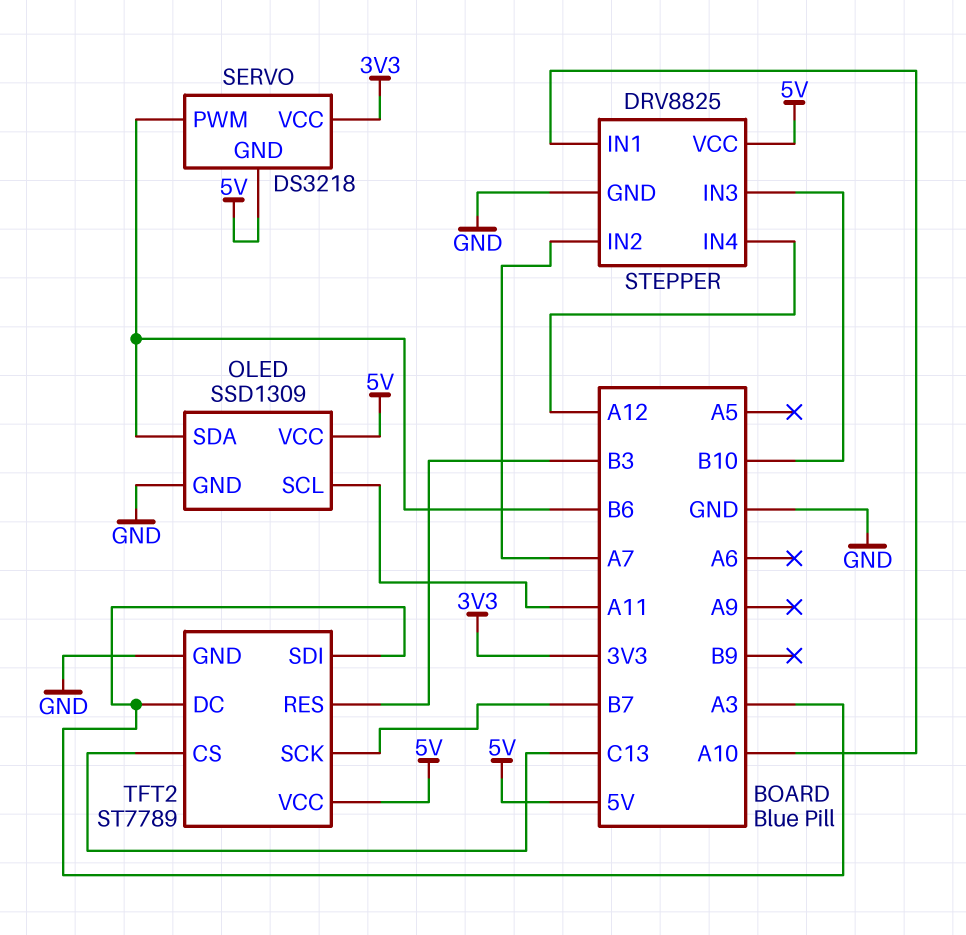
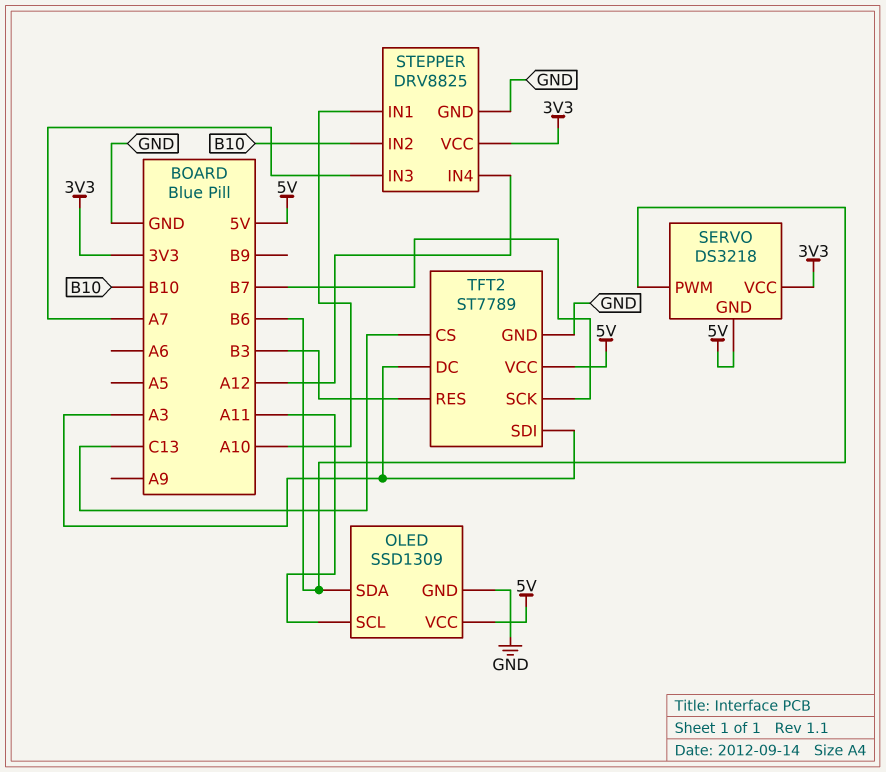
STEPPER pin IN2: A7 -> B10
STEPPER pin IN3: B10 -> A7
STEPPER pin VCC: 5V -> 3V3

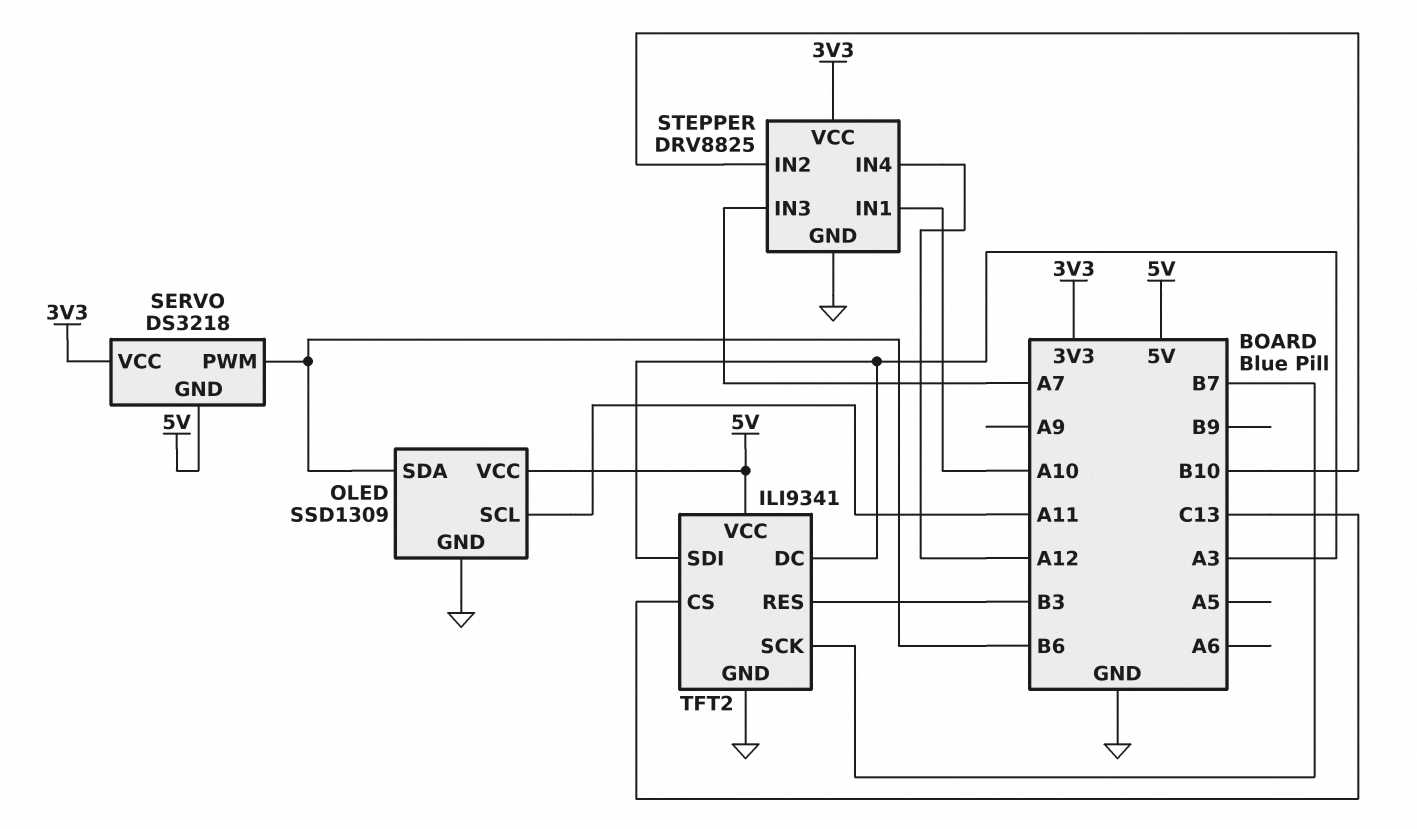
TFT2: ST7789 -> ILI9341

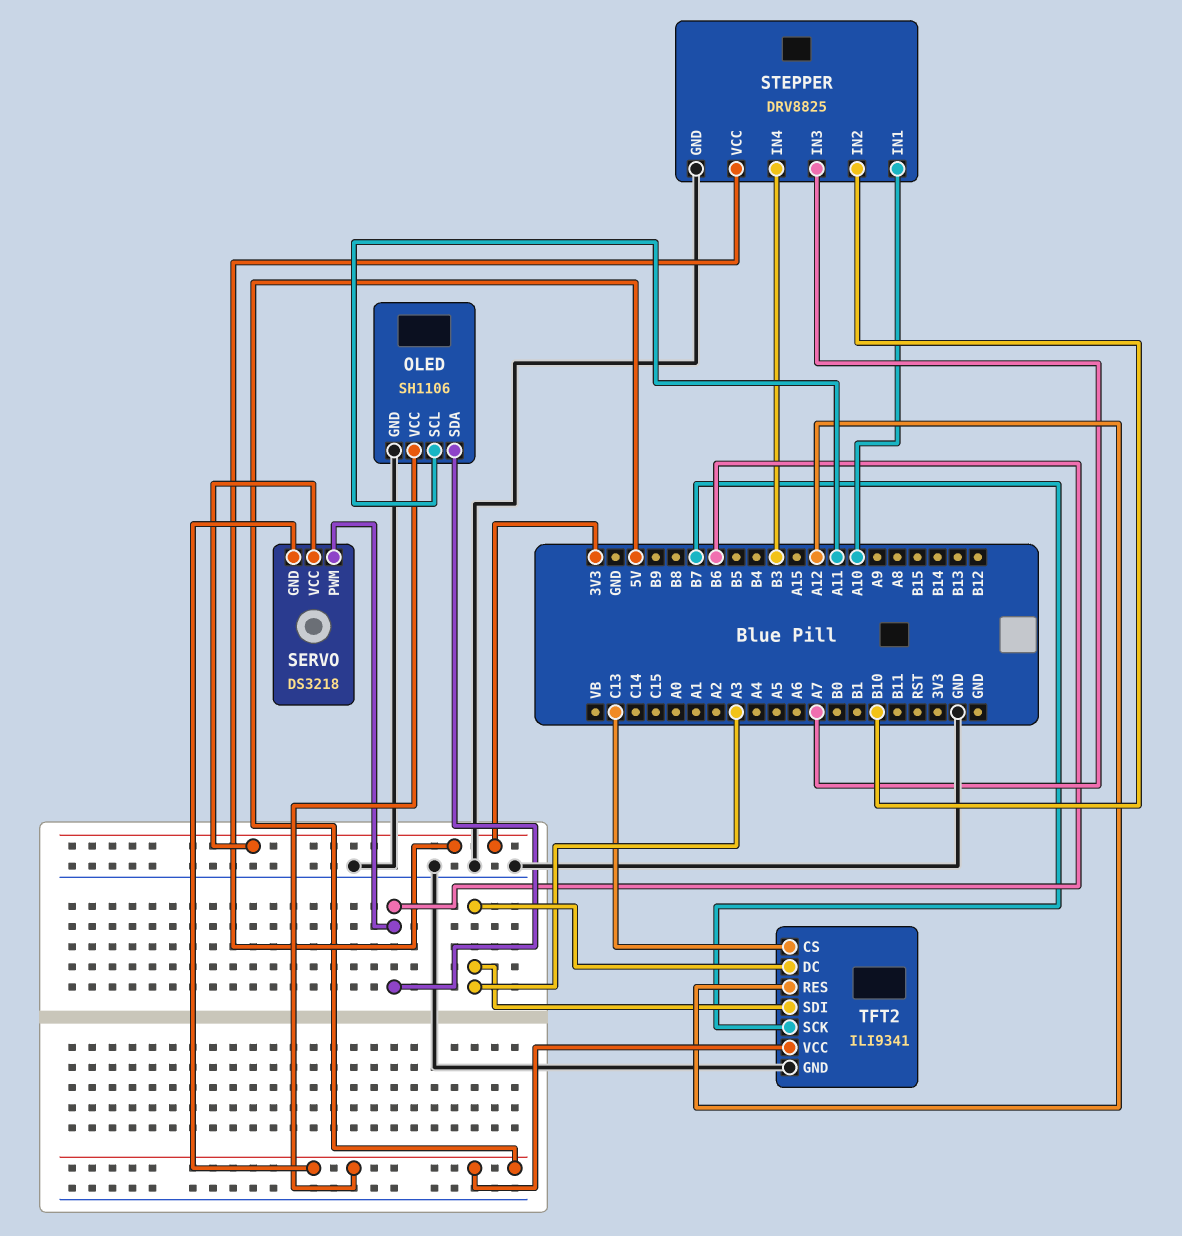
OLED: SSD1309 -> SH1106
STEPPER pin IN4: A12 -> B3
TFT2 pin RES: B3 -> A12

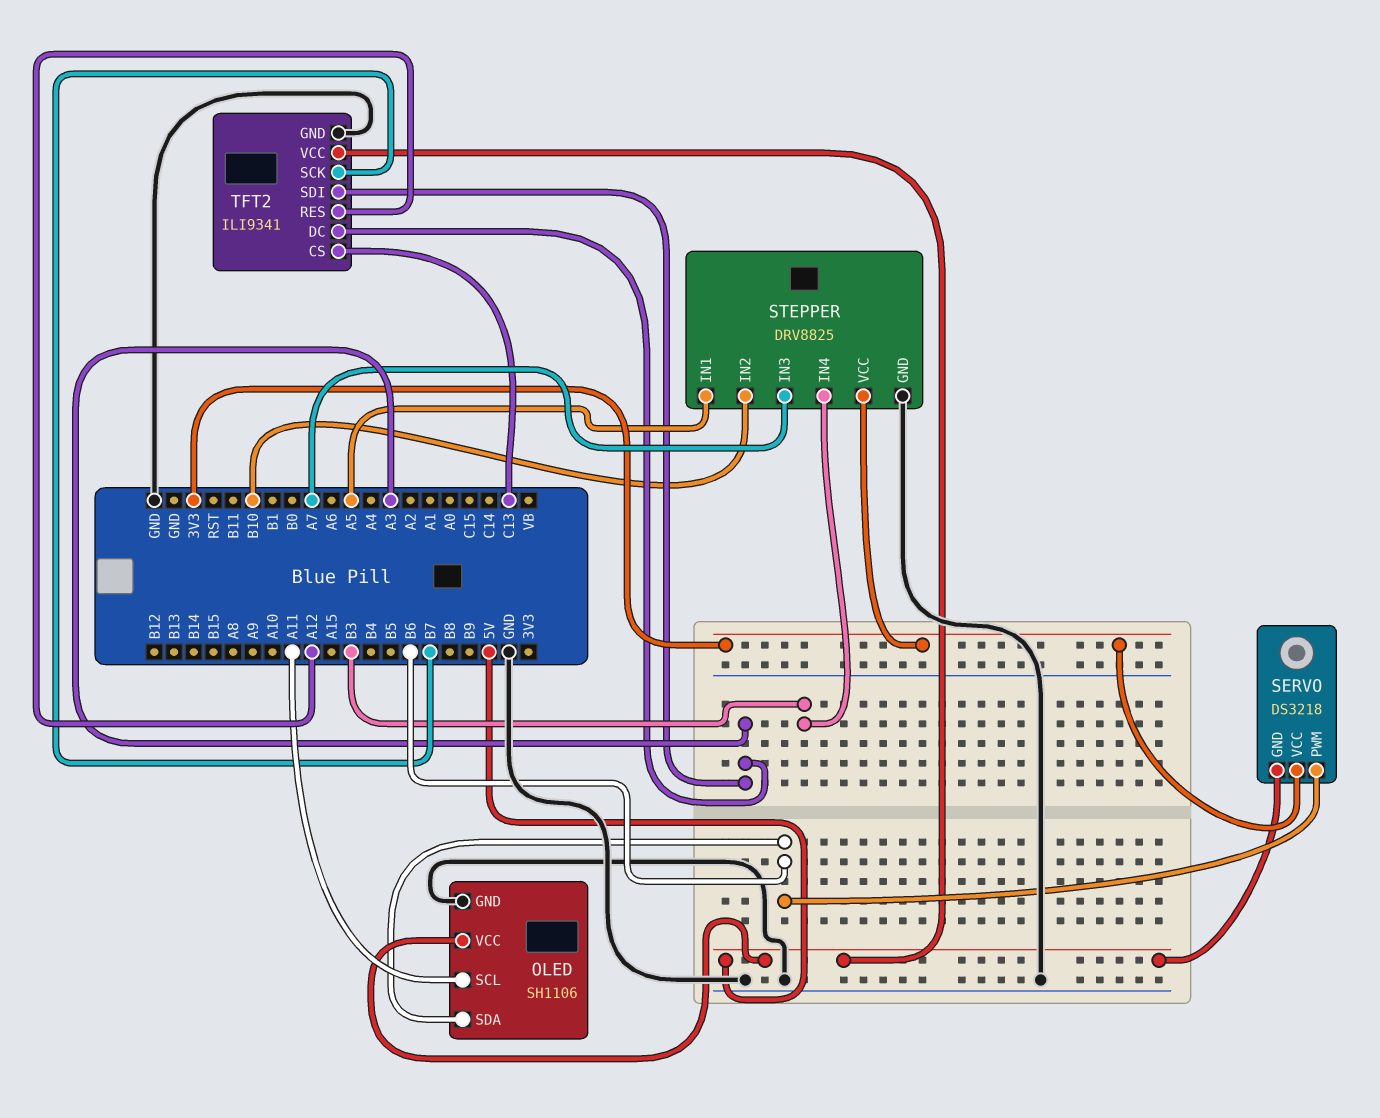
STEPPER pin IN1: A10 -> A5

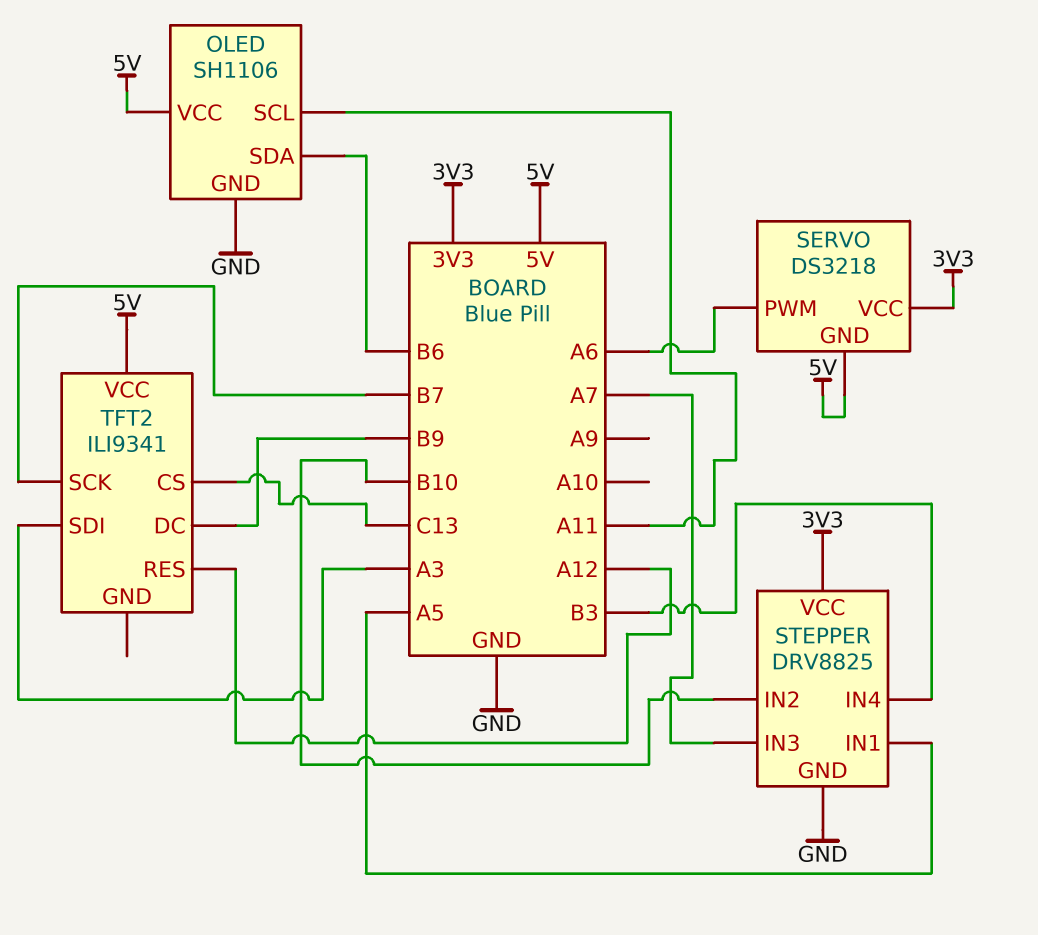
SERVO pin PWM: B6 -> A6
TFT2 pin DC: A3 -> B9
TFT2 pin GND: GND -> none

